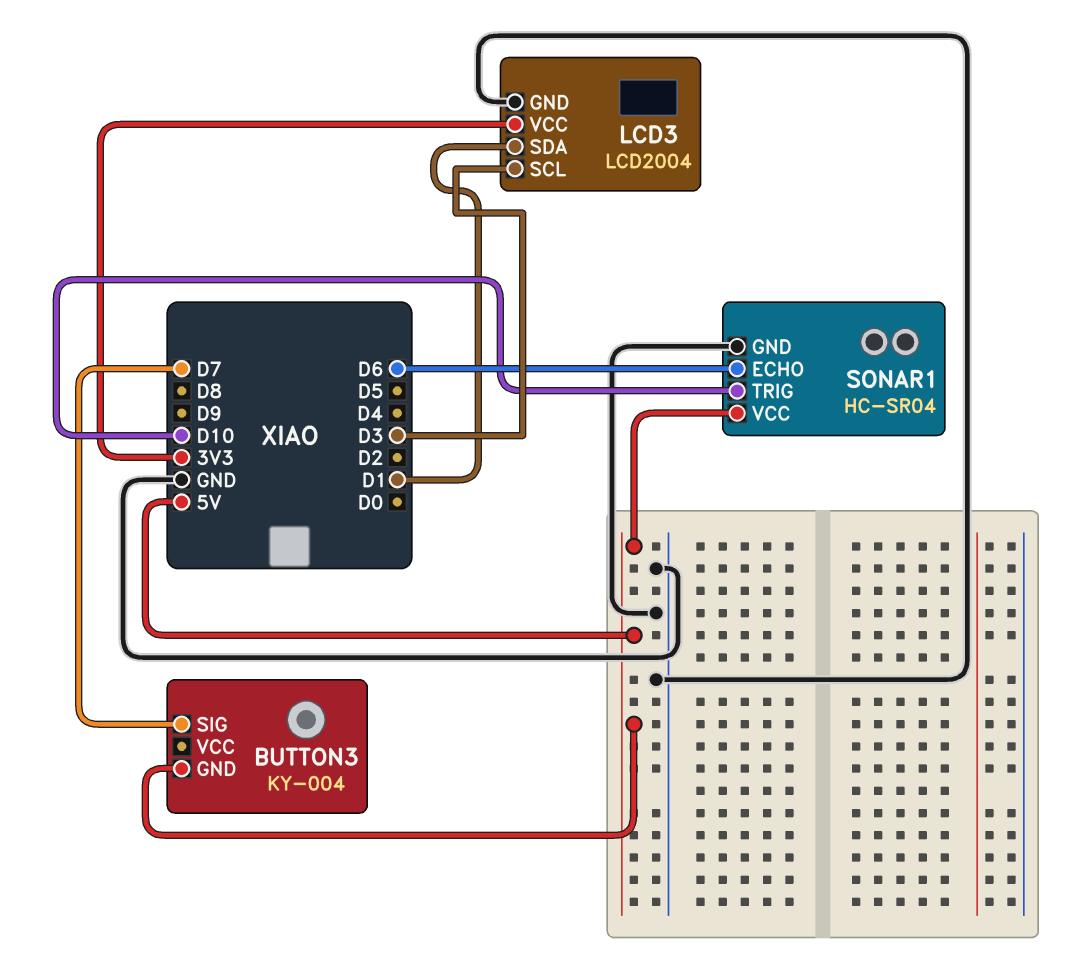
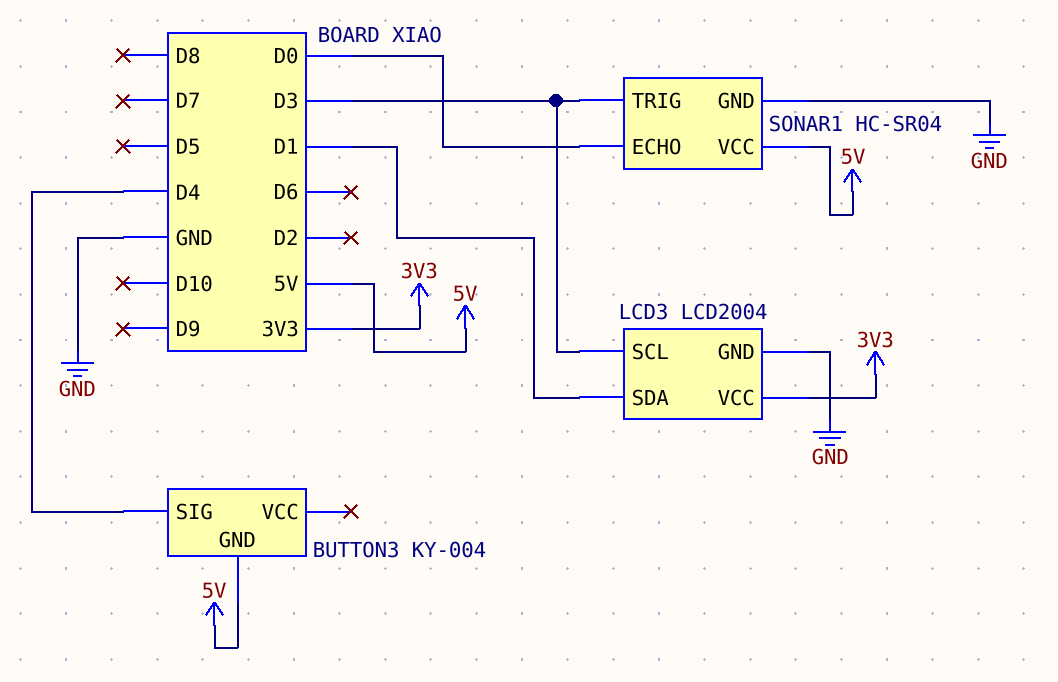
BUTTON3 pin SIG: D7 -> D4
SONAR1 pin ECHO: D6 -> D0
SONAR1 pin TRIG: D10 -> D3

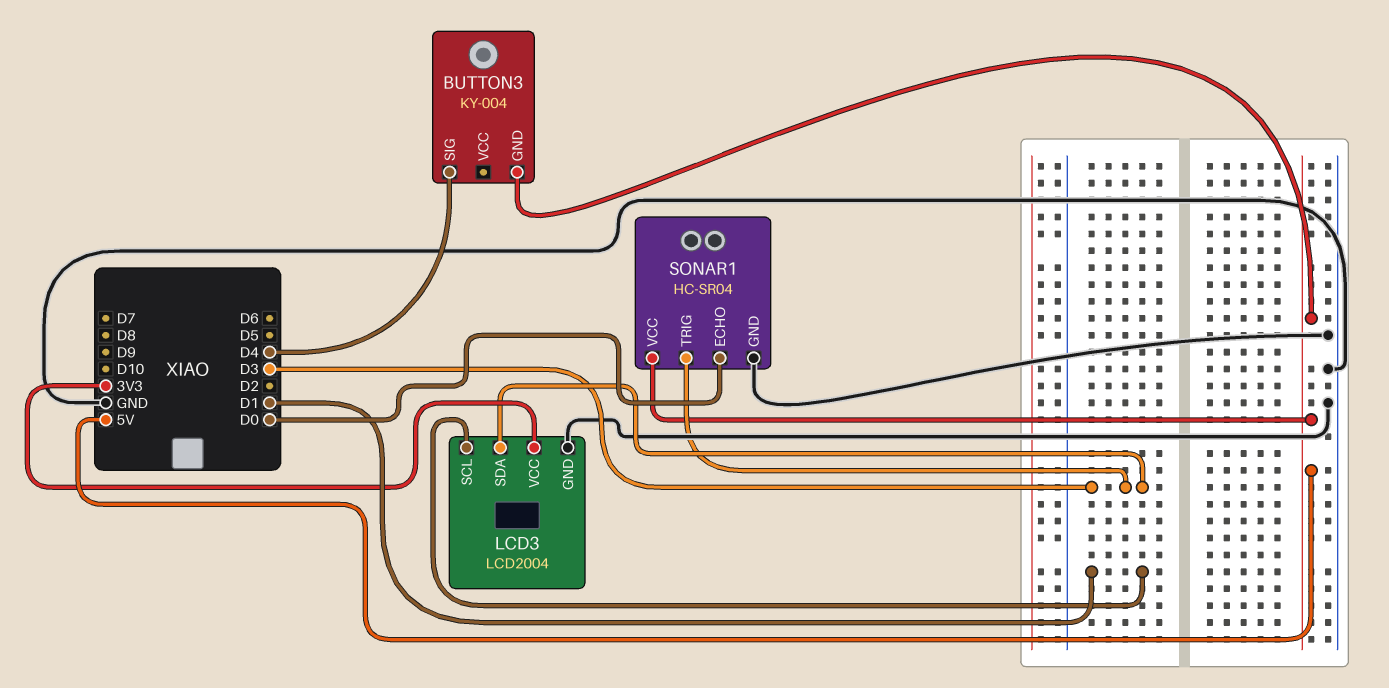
LCD3 pin SCL: D3 -> D1
LCD3 pin SDA: D1 -> D3

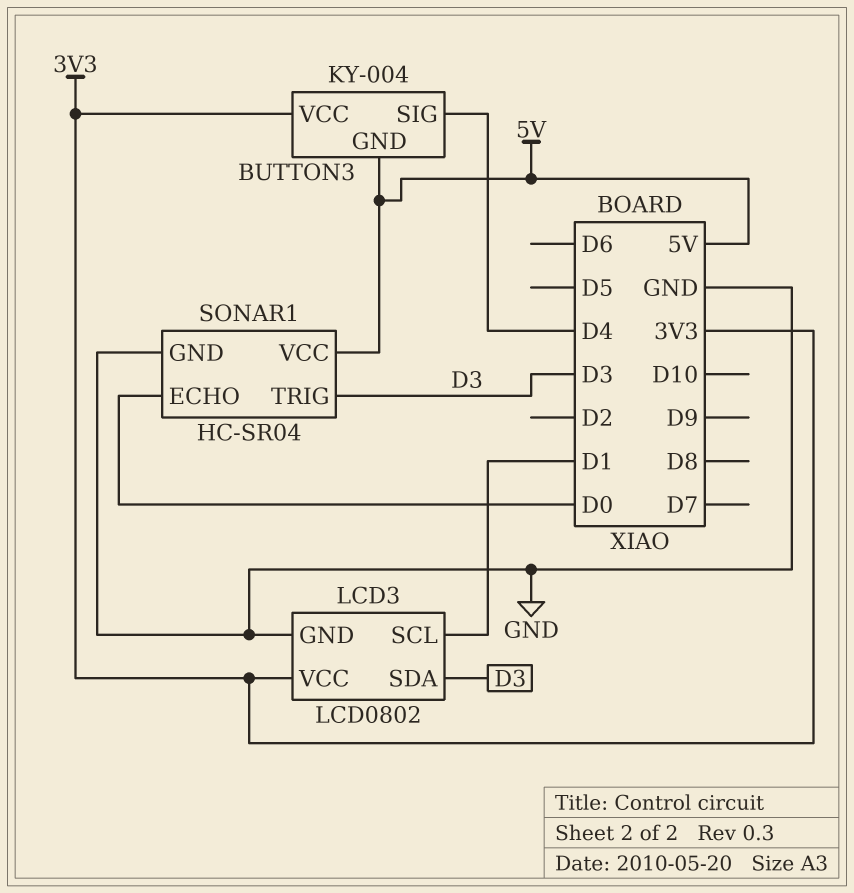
BUTTON3 pin VCC: none -> 3V3
LCD3: LCD2004 -> LCD0802

